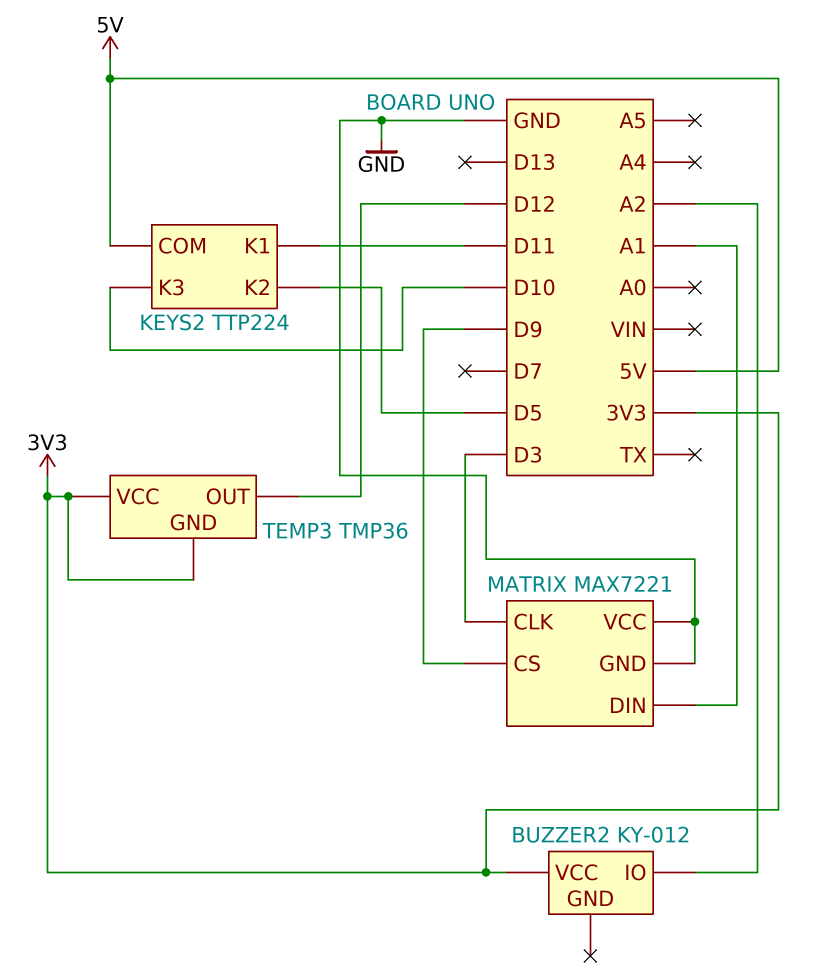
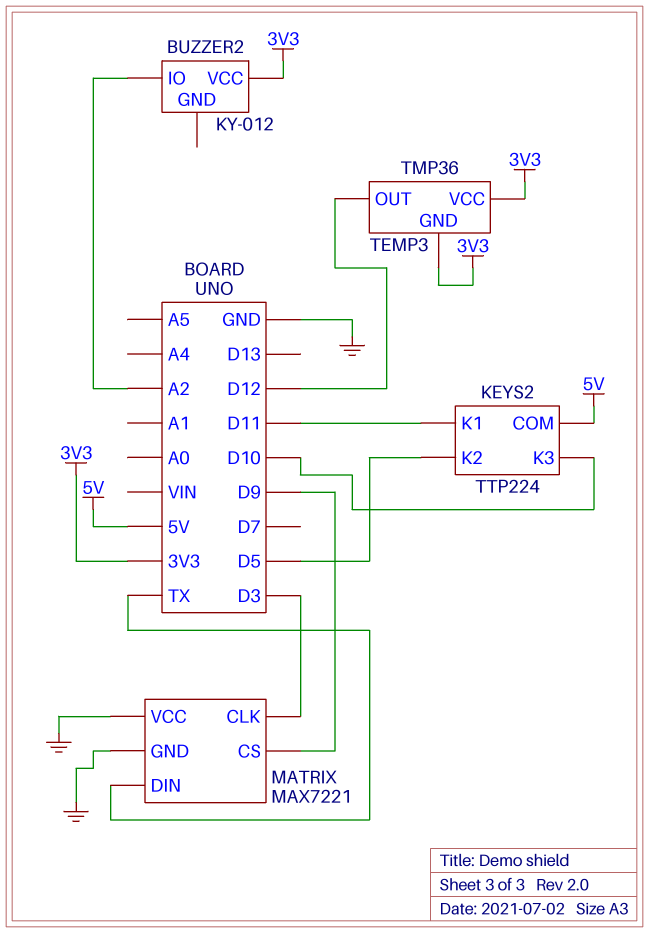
MATRIX pin DIN: A1 -> TX

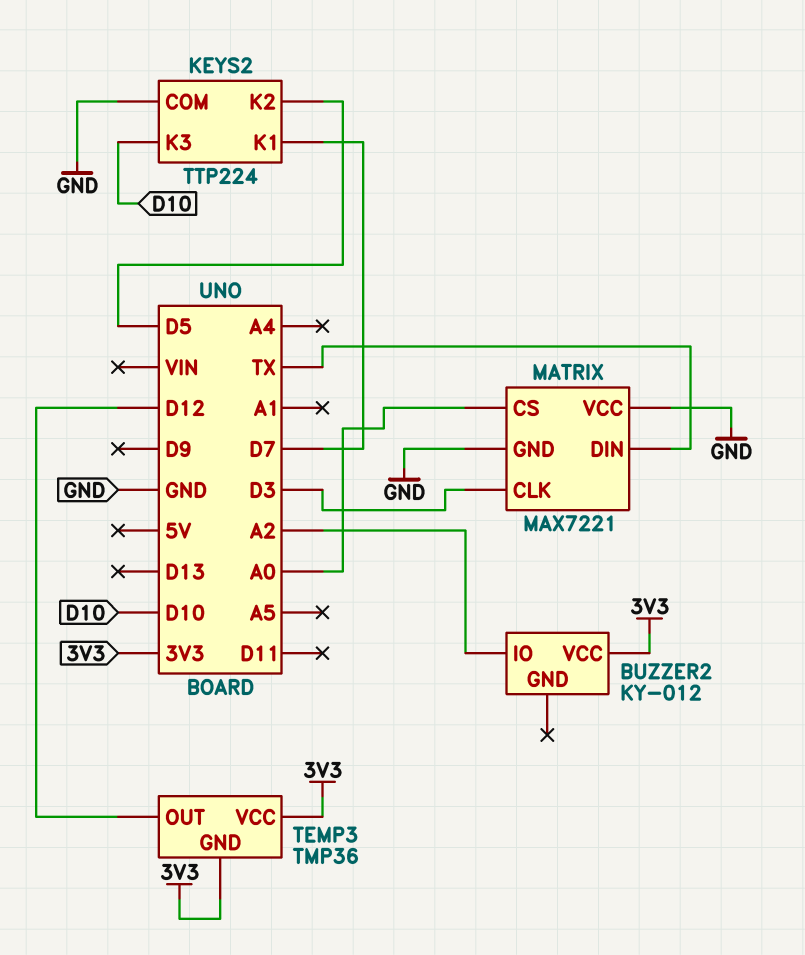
KEYS2 pin COM: 5V -> GND
KEYS2 pin K1: D11 -> D7
MATRIX pin CS: D9 -> A0

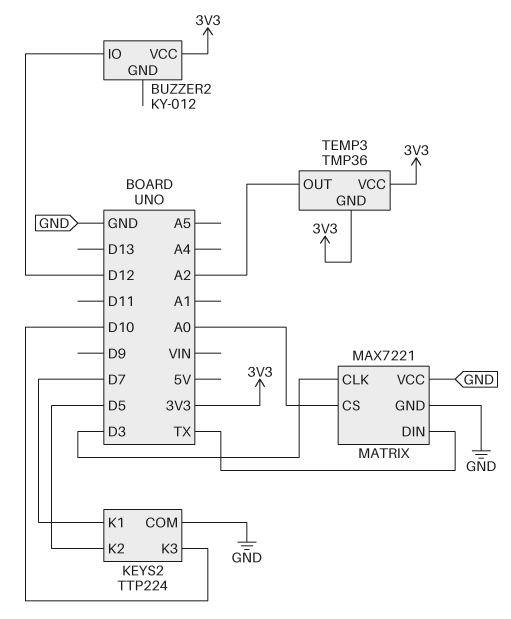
BUZZER2 pin IO: A2 -> D12
TEMP3 pin OUT: D12 -> A2

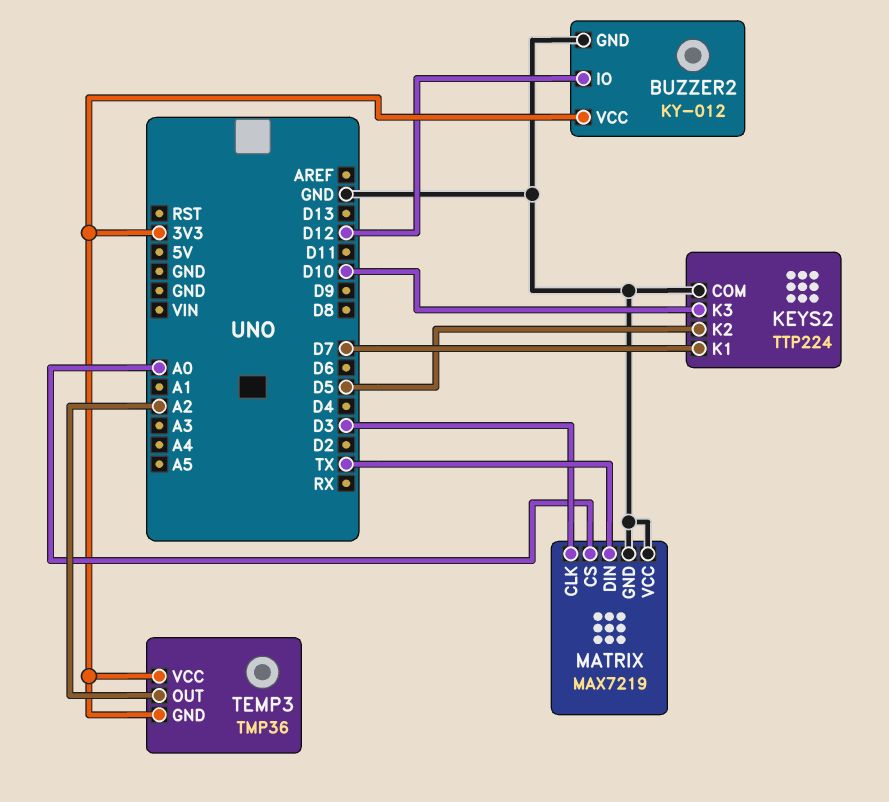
BUZZER2 pin GND: none -> GND
MATRIX: MAX7221 -> MAX7219

